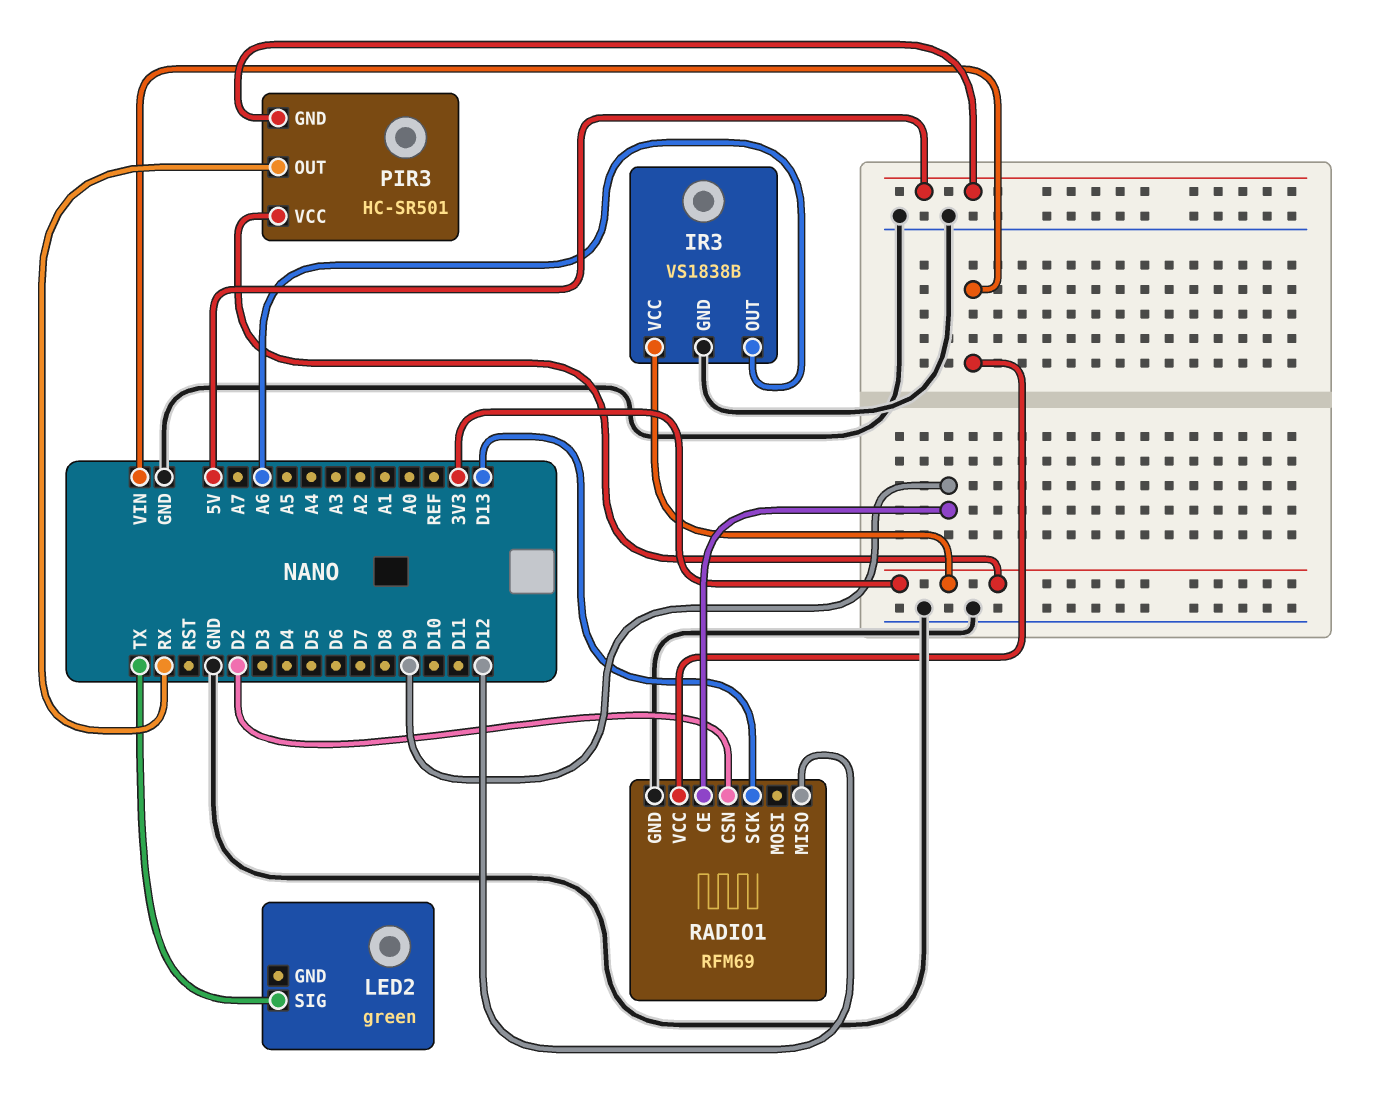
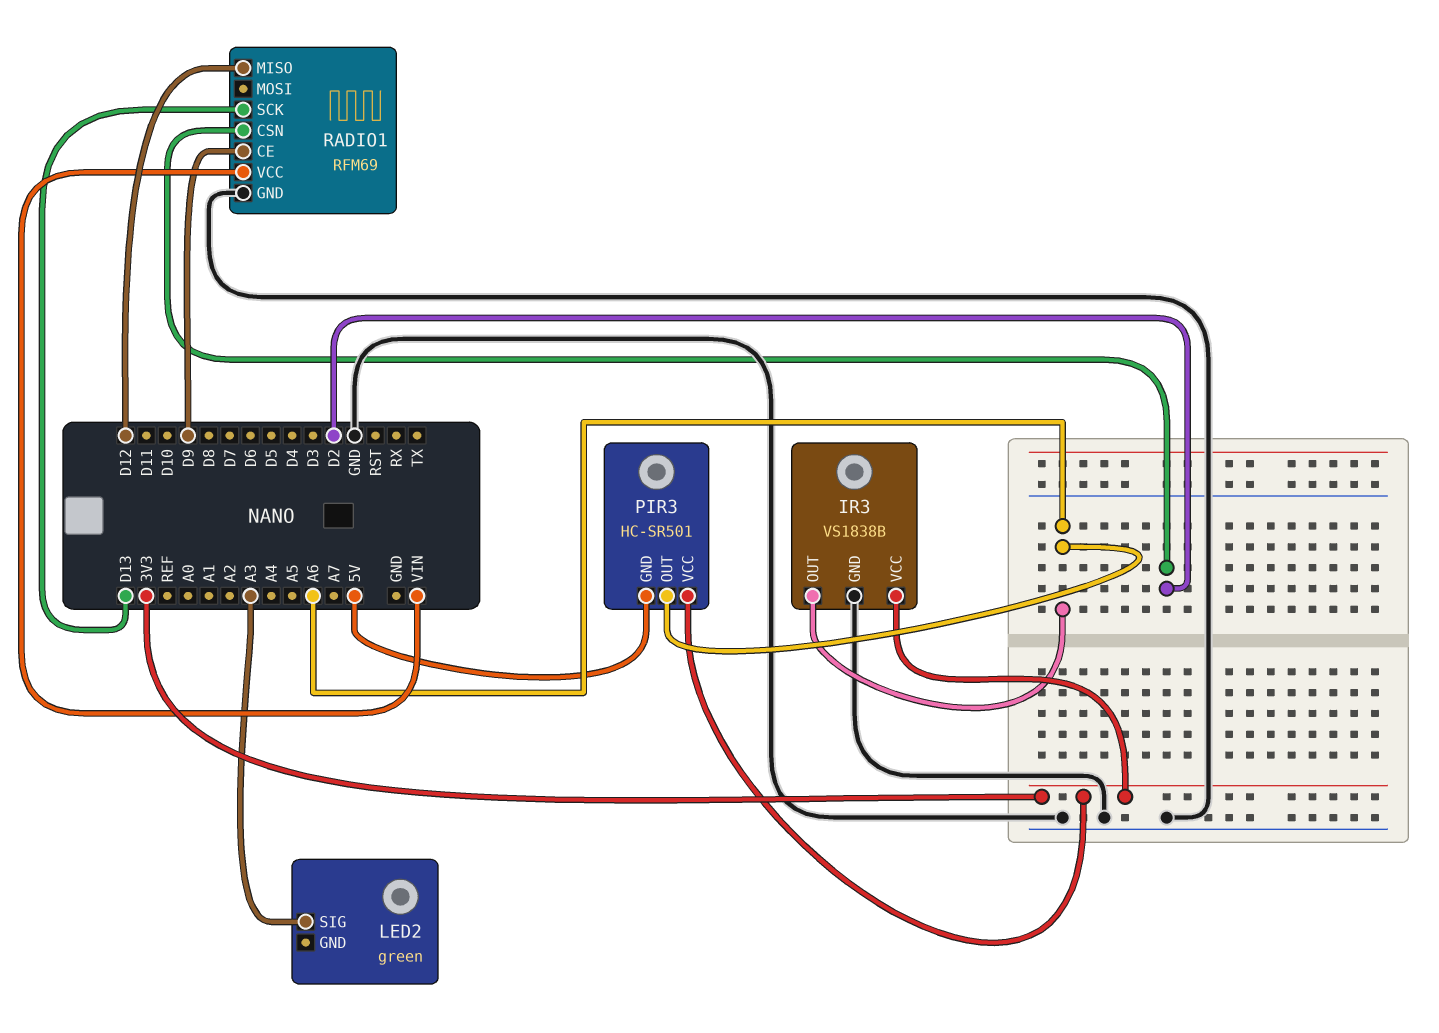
LED2 pin SIG: TX -> A3
PIR3 pin OUT: RX -> A6

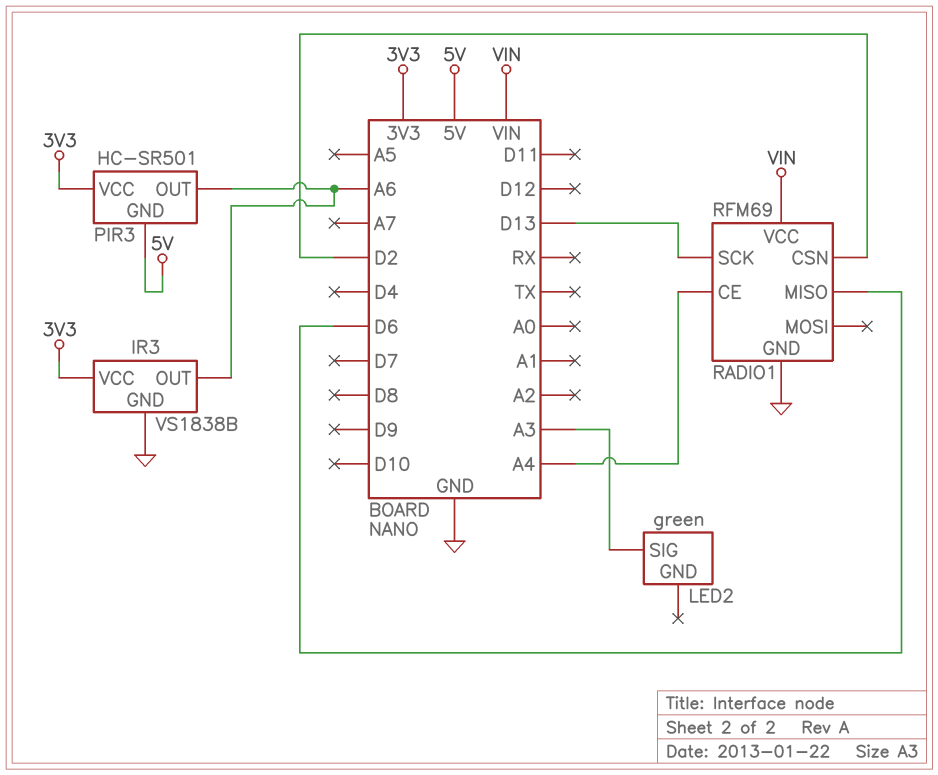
RADIO1 pin CE: D9 -> A4
RADIO1 pin MISO: D12 -> D6

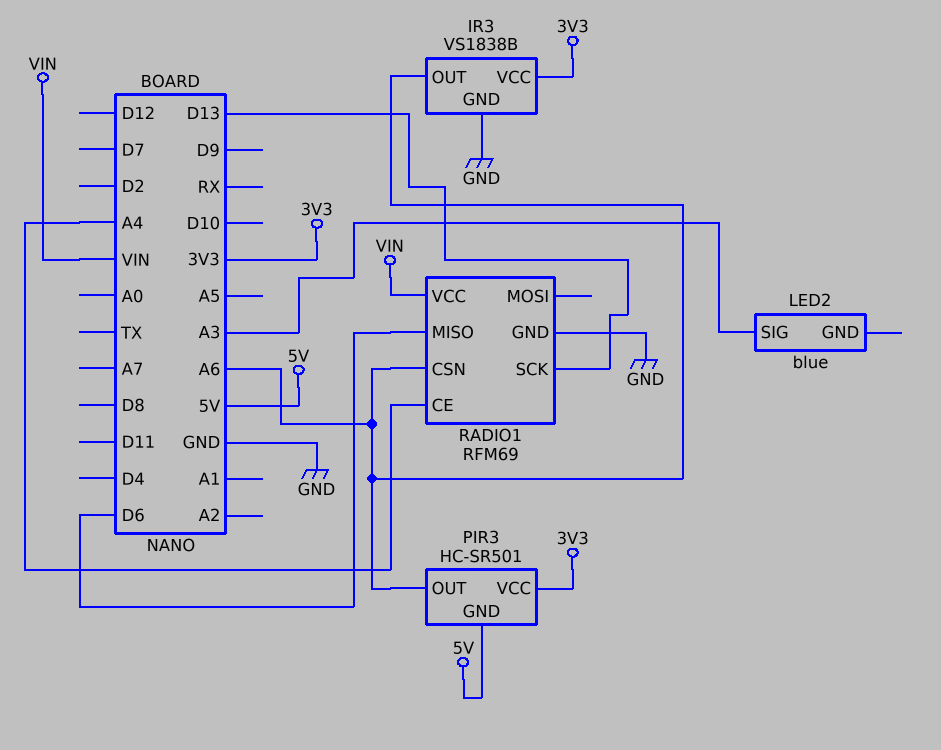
LED2: green -> blue
RADIO1 pin CSN: D2 -> A6

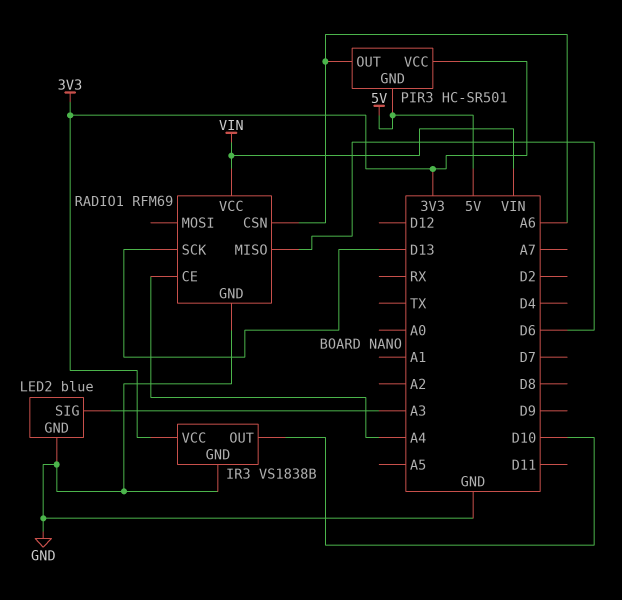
IR3 pin OUT: A6 -> D10
LED2 pin GND: none -> GND

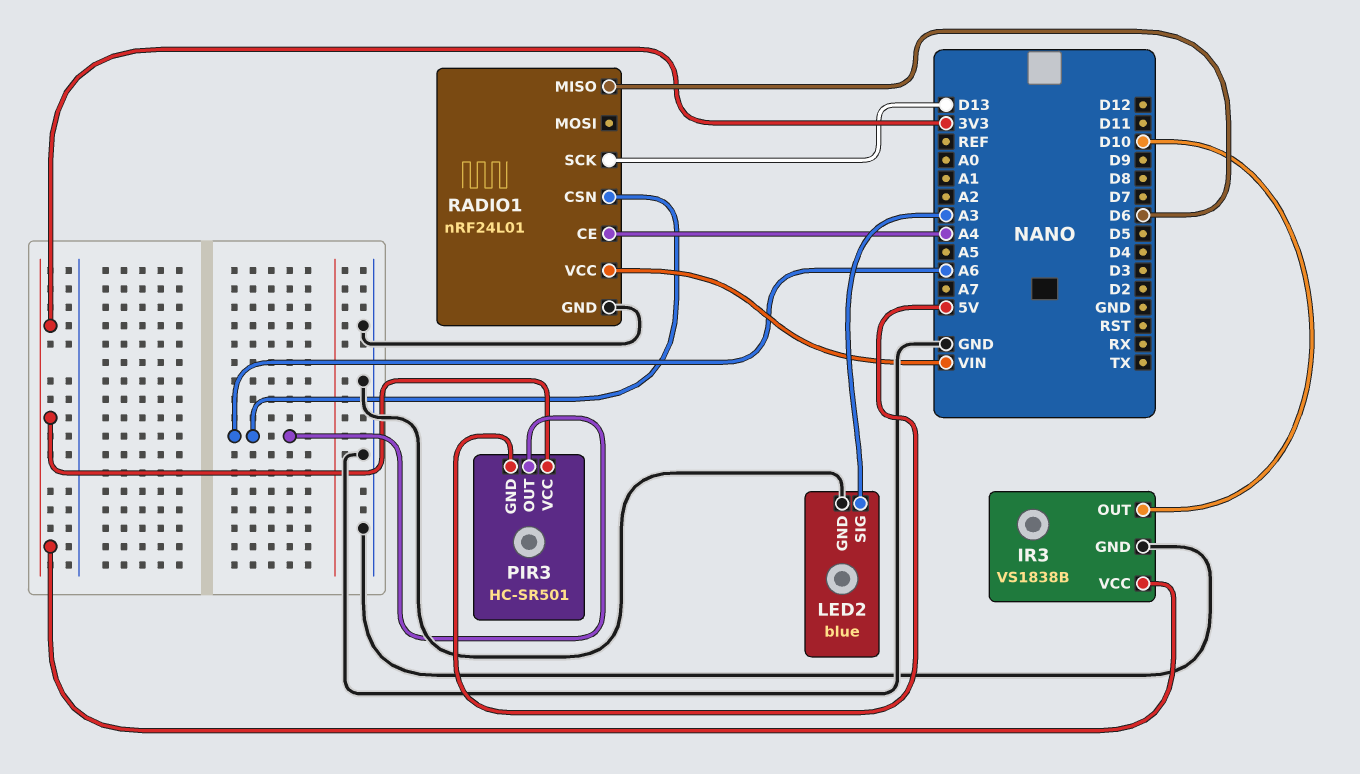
RADIO1: RFM69 -> nRF24L01

